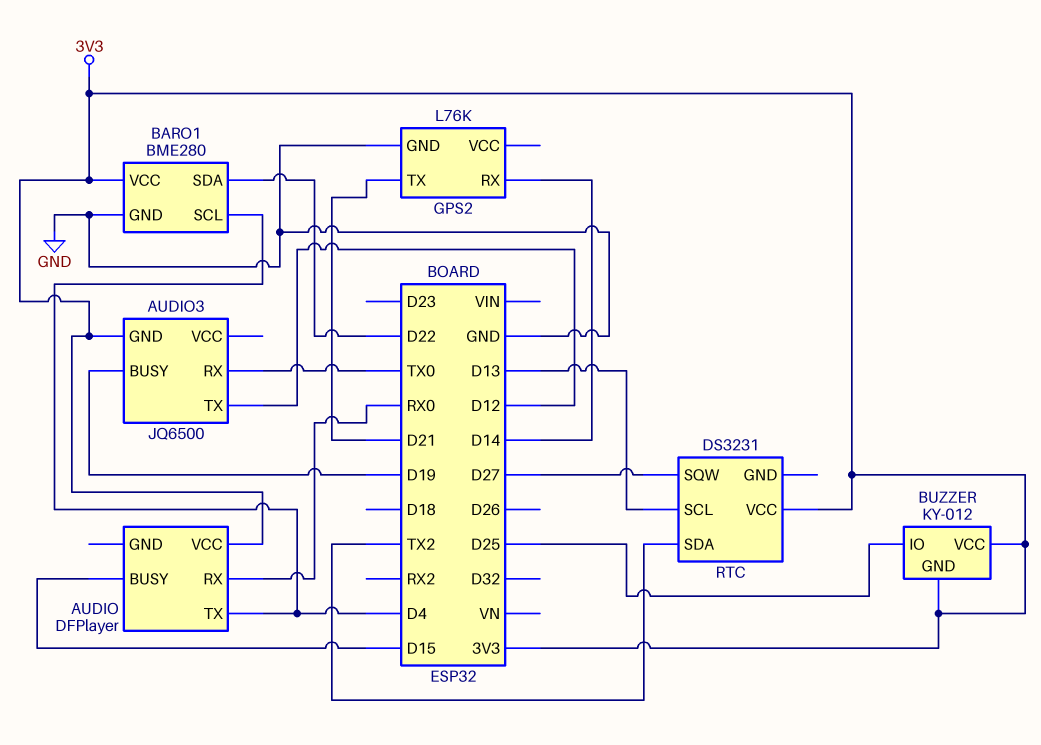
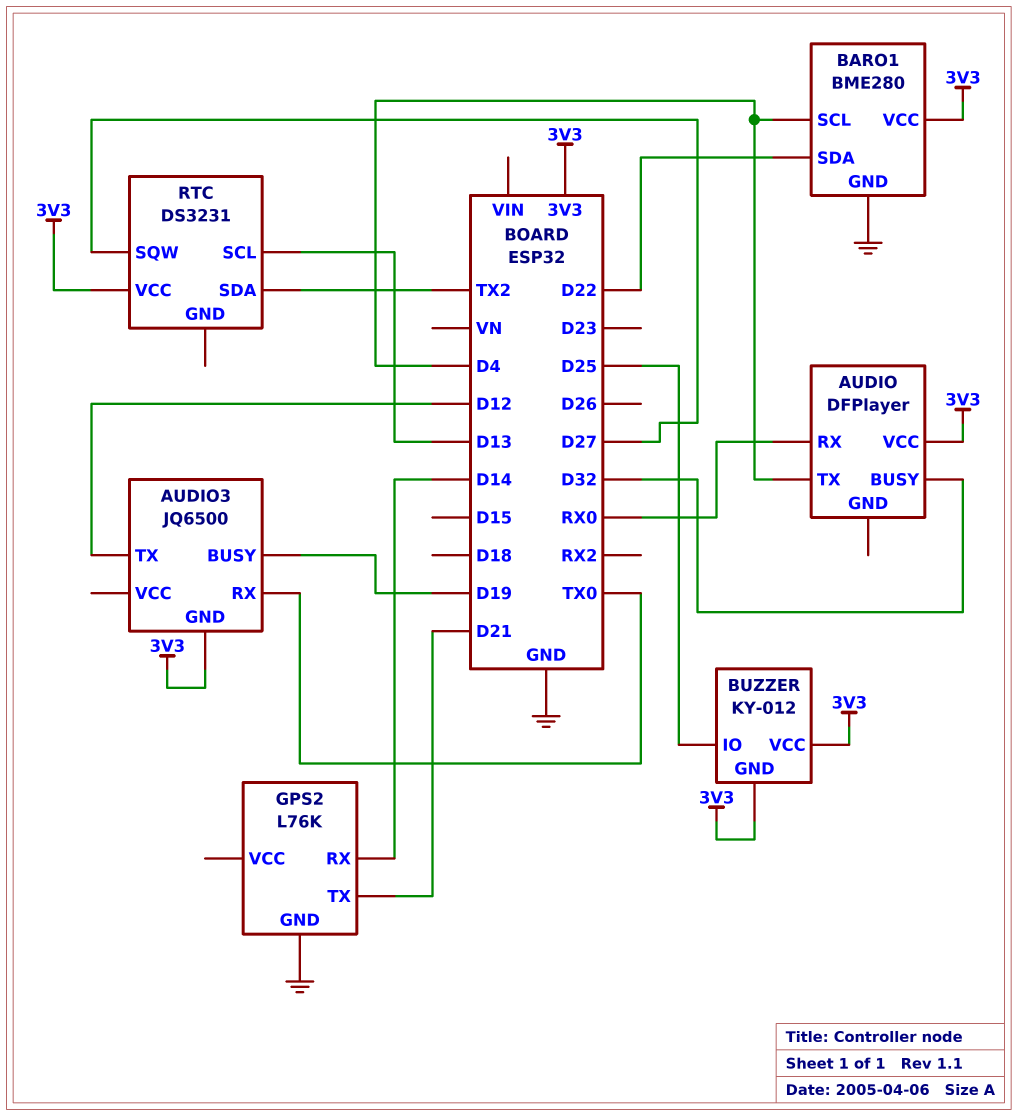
AUDIO pin BUSY: D15 -> D32

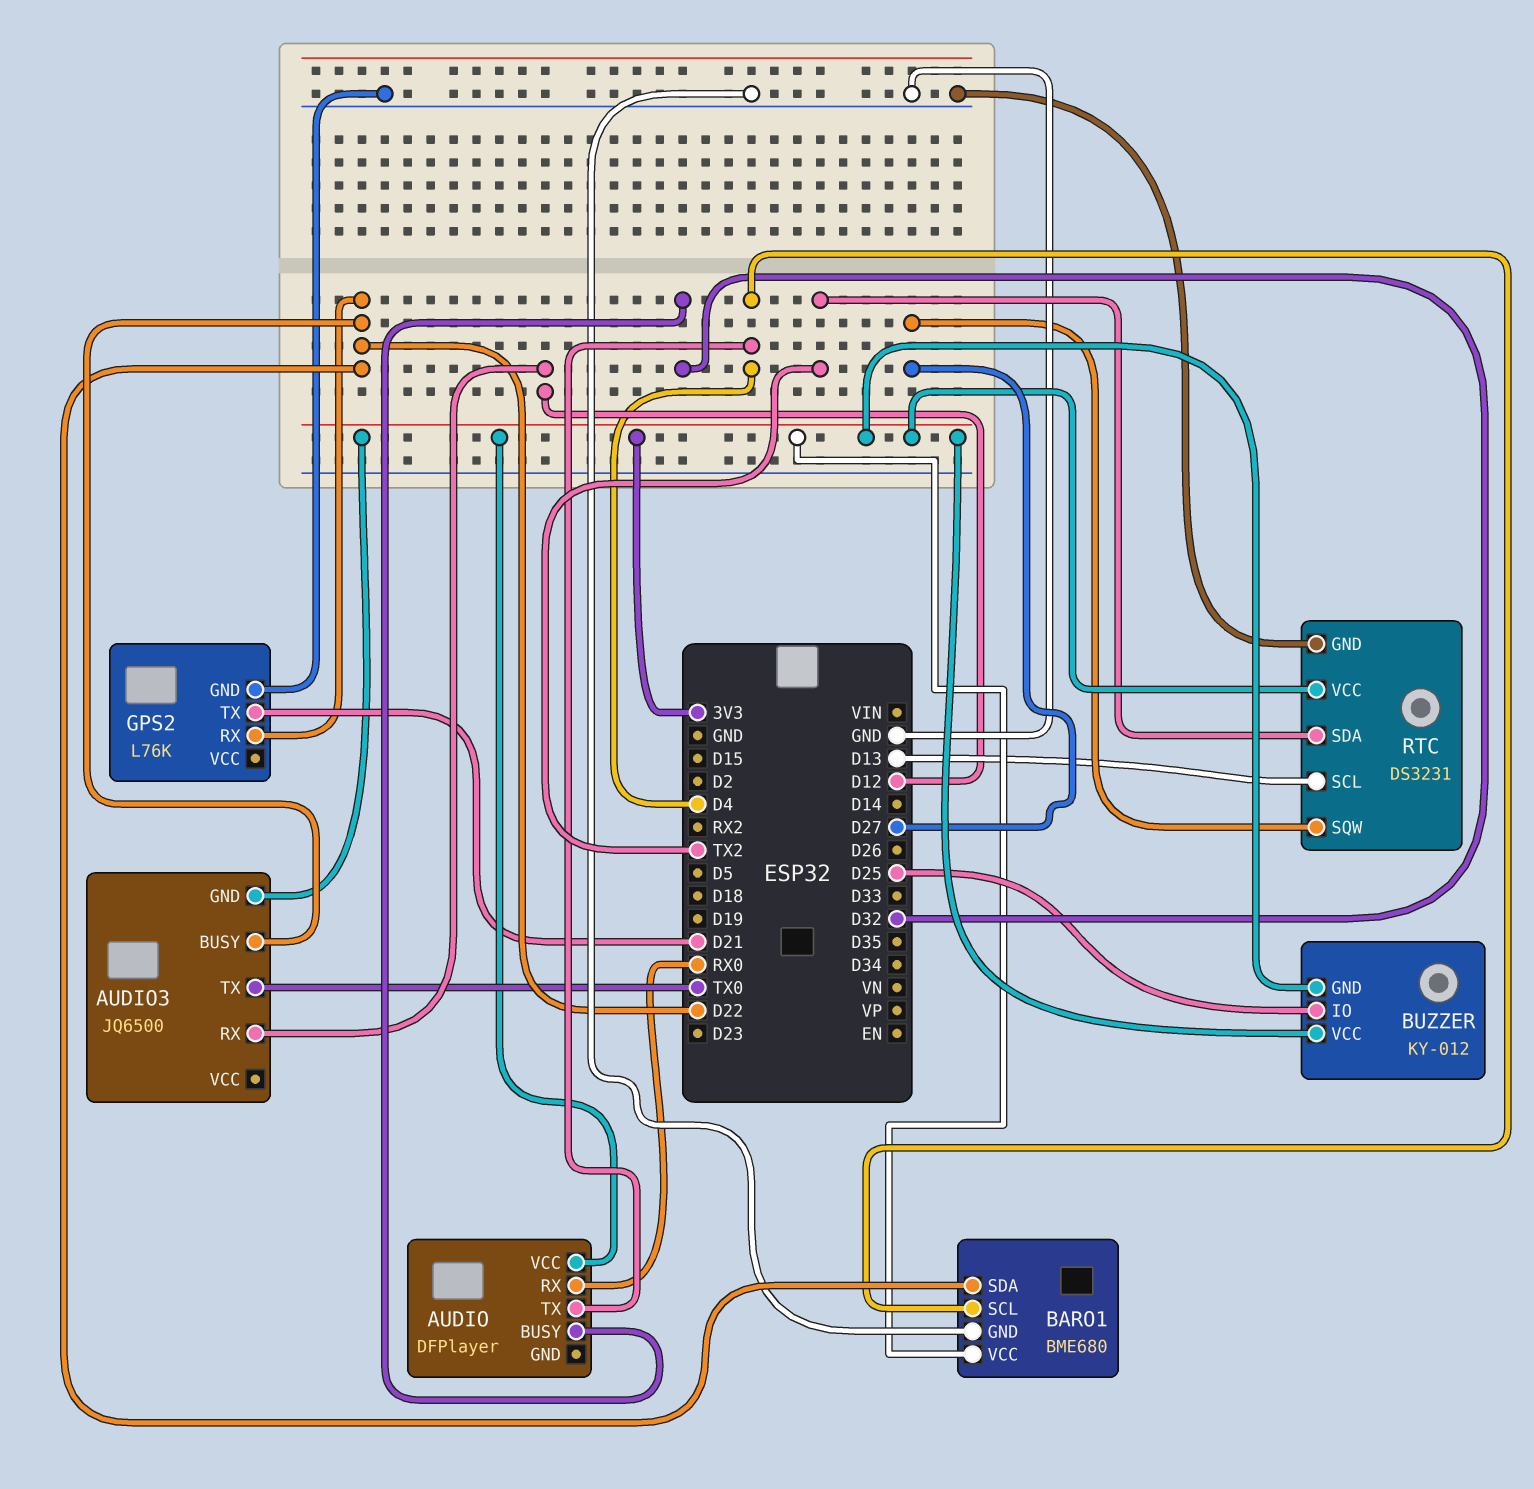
AUDIO3 pin BUSY: D19 -> D22
AUDIO3 pin RX: TX0 -> D12
AUDIO3 pin TX: D12 -> TX0
BARO1: BME280 -> BME680
GPS2 pin RX: D14 -> D22
RTC pin GND: none -> GND

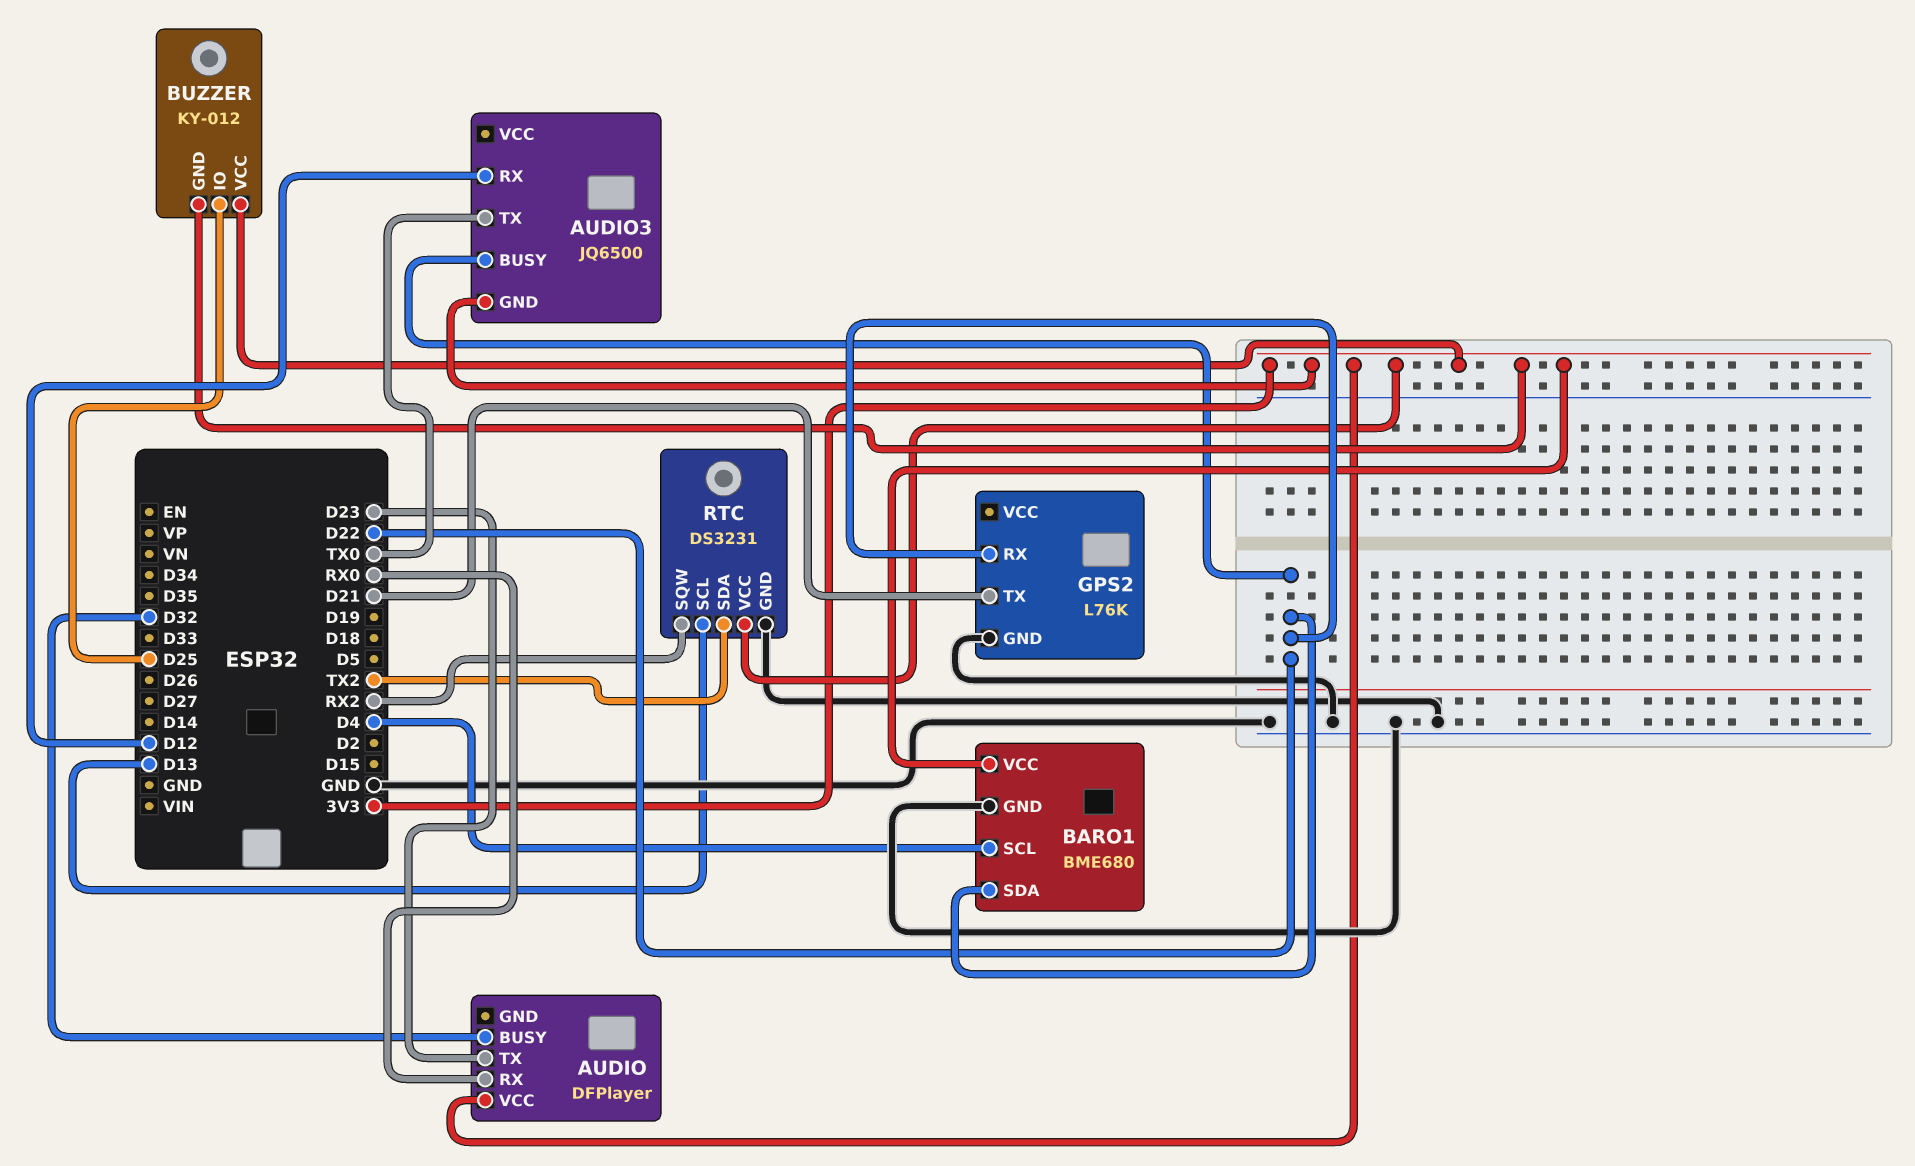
AUDIO pin TX: D4 -> D23
RTC pin SQW: D27 -> RX2

